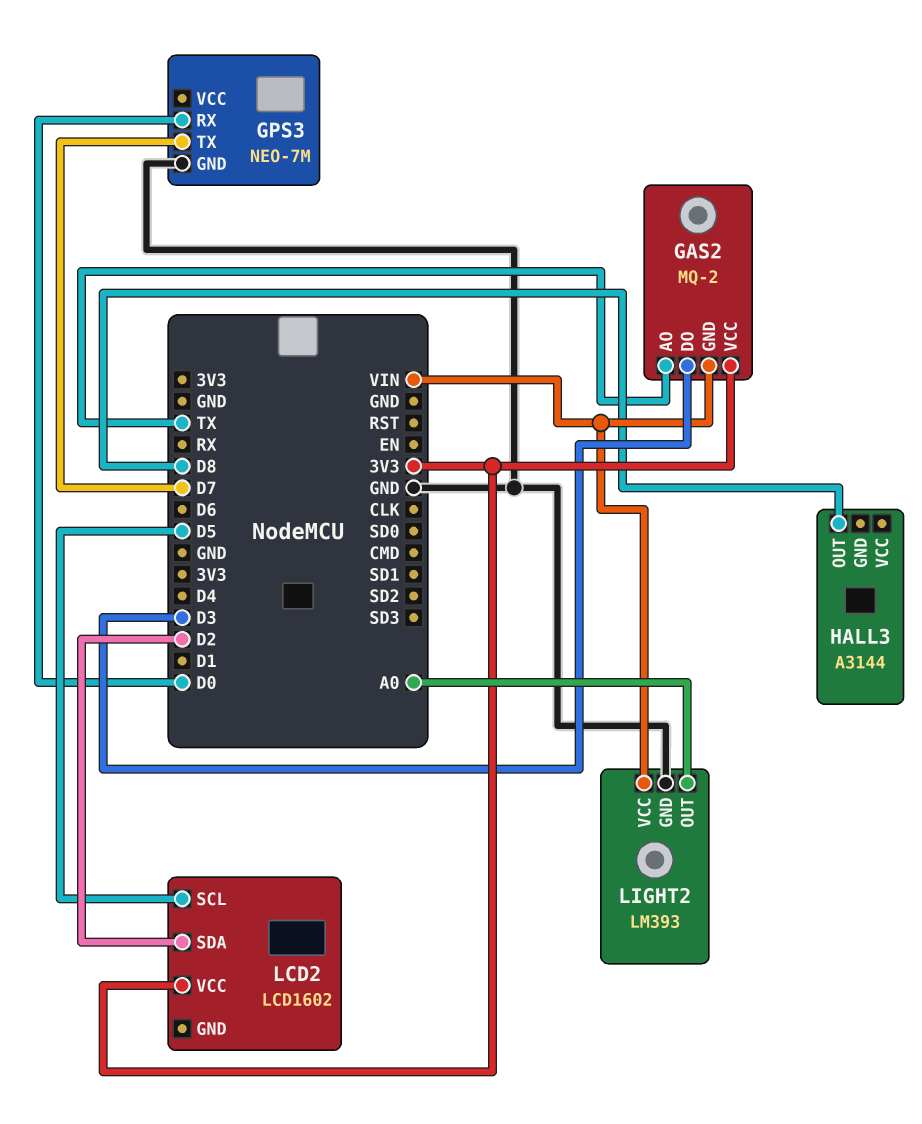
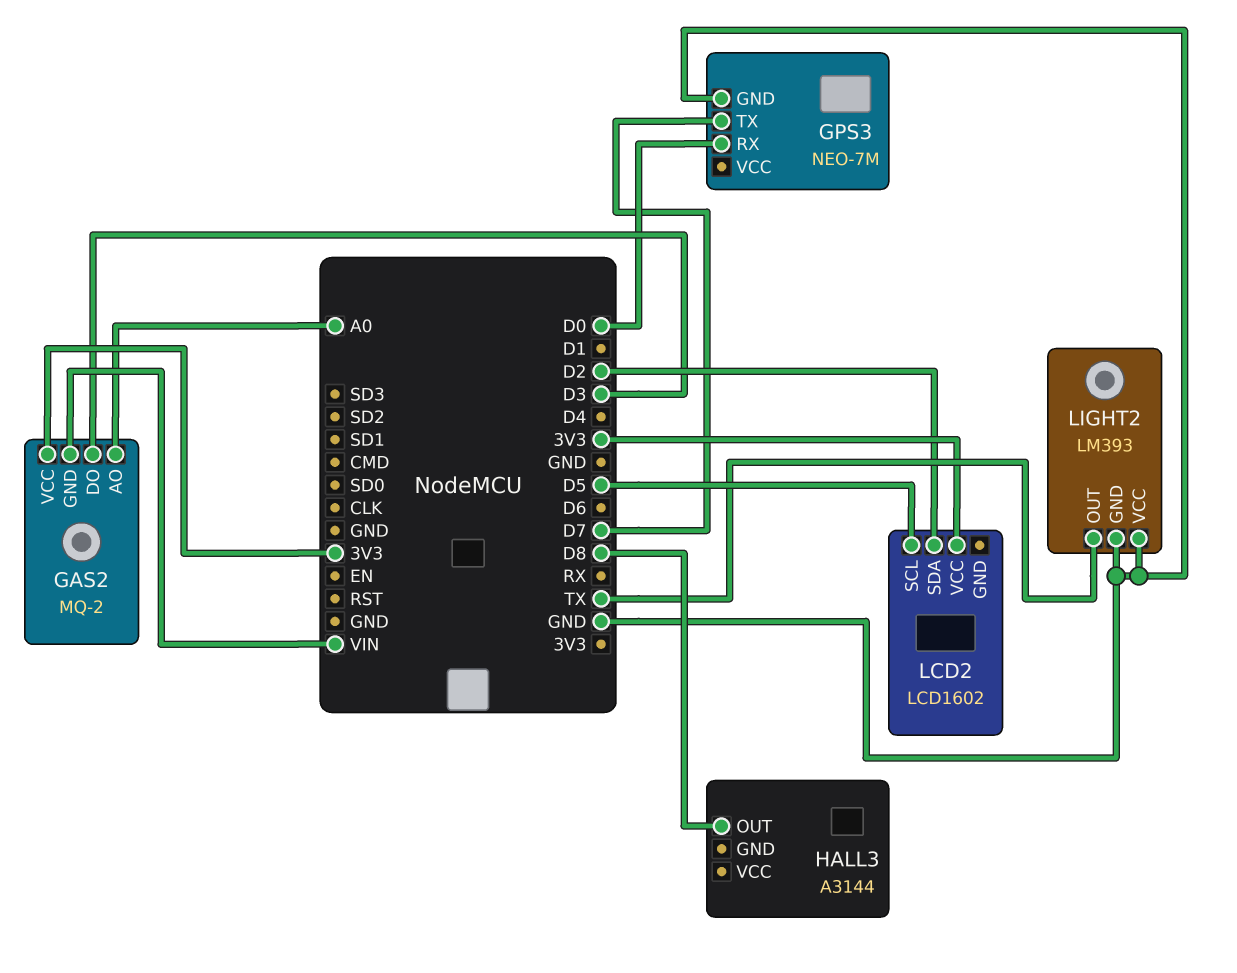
GAS2 pin AO: TX -> A0
LIGHT2 pin OUT: A0 -> TX
LIGHT2 pin VCC: VIN -> GND

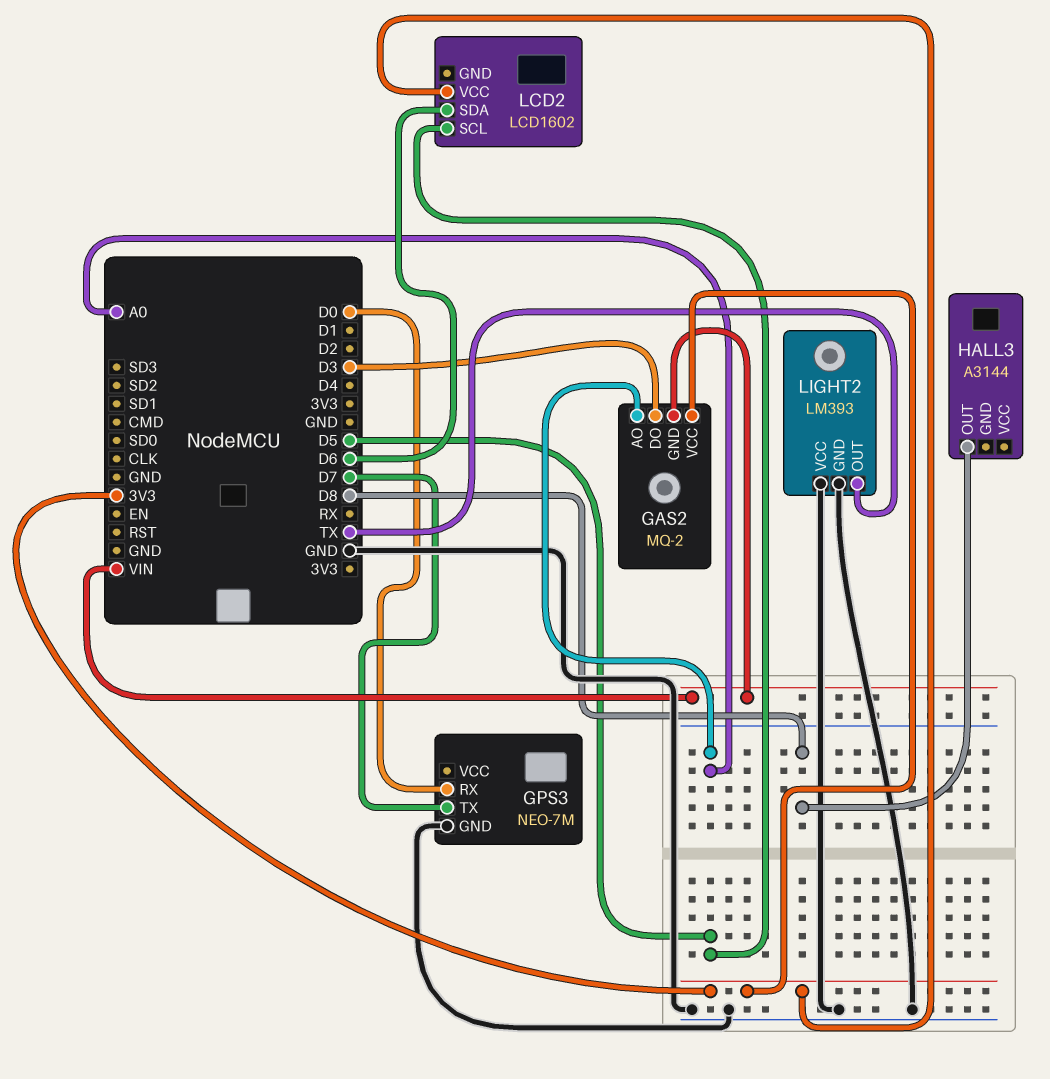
LCD2 pin SDA: D2 -> D6

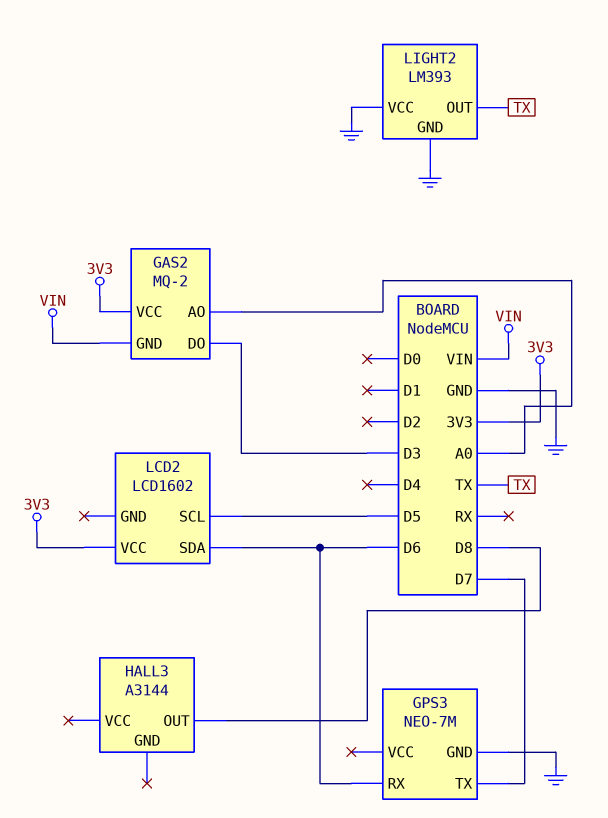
GPS3 pin RX: D0 -> D6

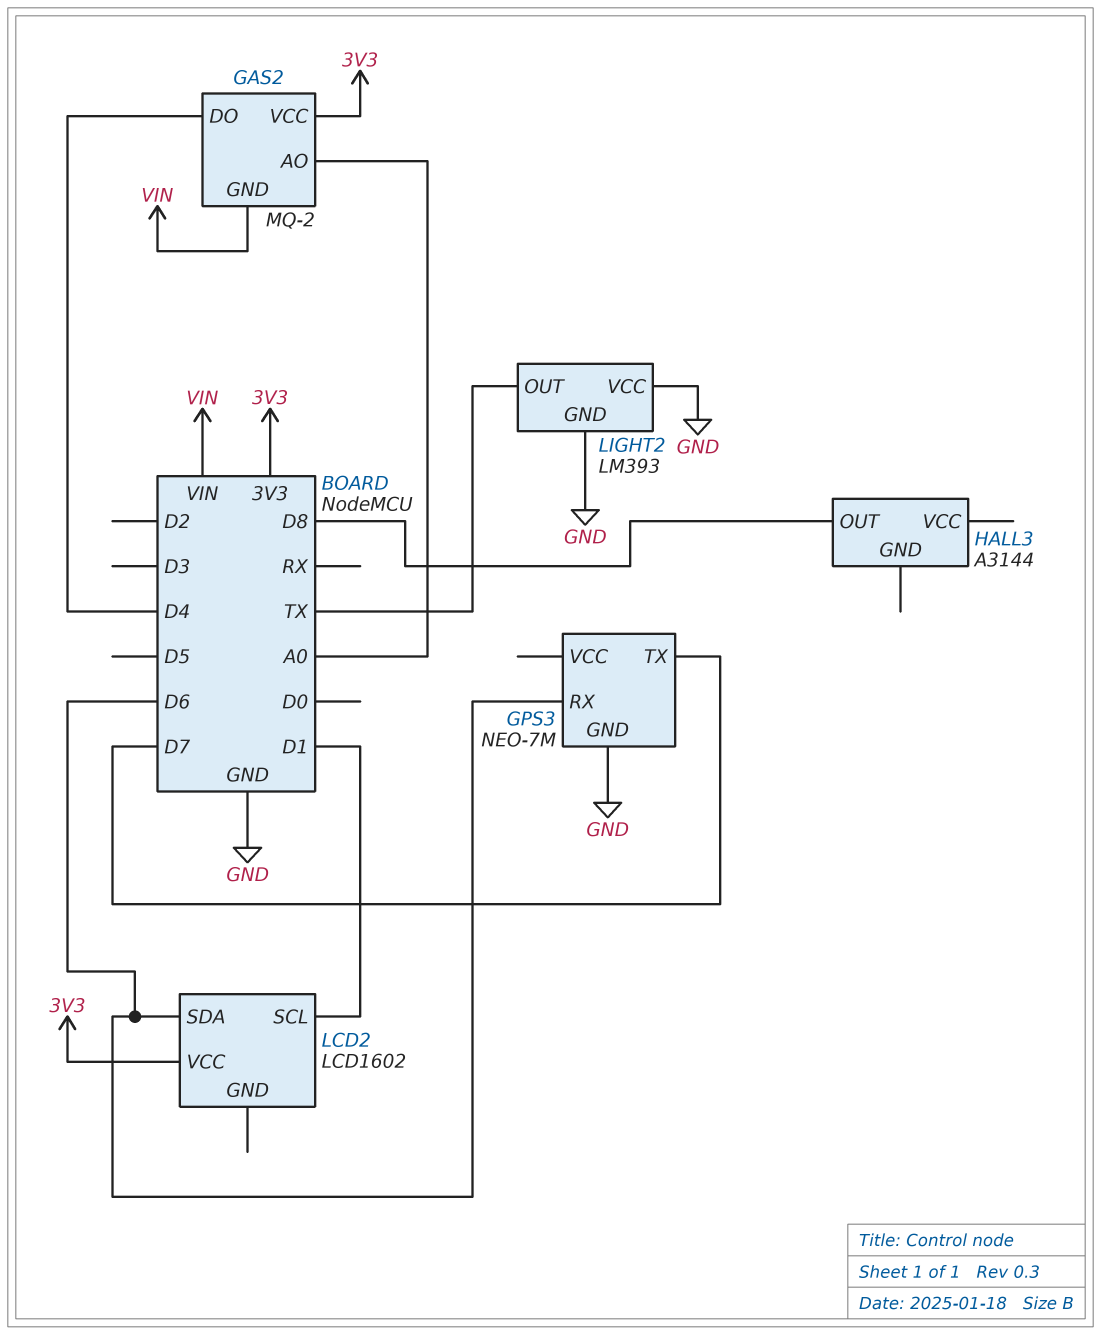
GAS2 pin DO: D3 -> D4
LCD2 pin SCL: D5 -> D1

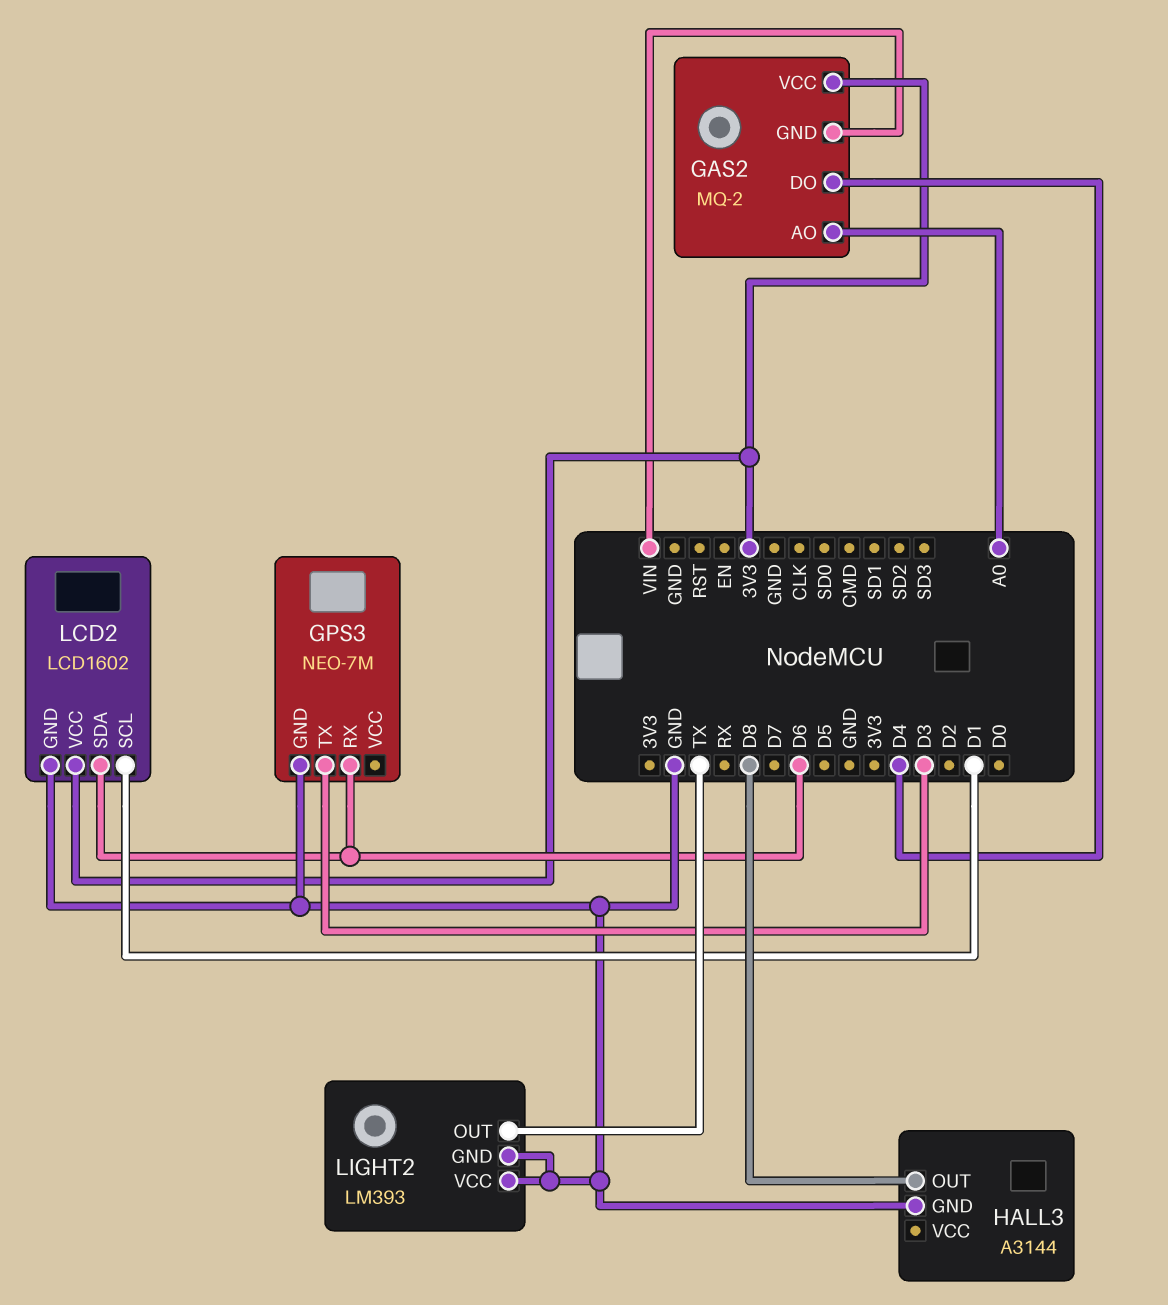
GPS3 pin TX: D7 -> D3
HALL3 pin GND: none -> GND
LCD2 pin GND: none -> GND

